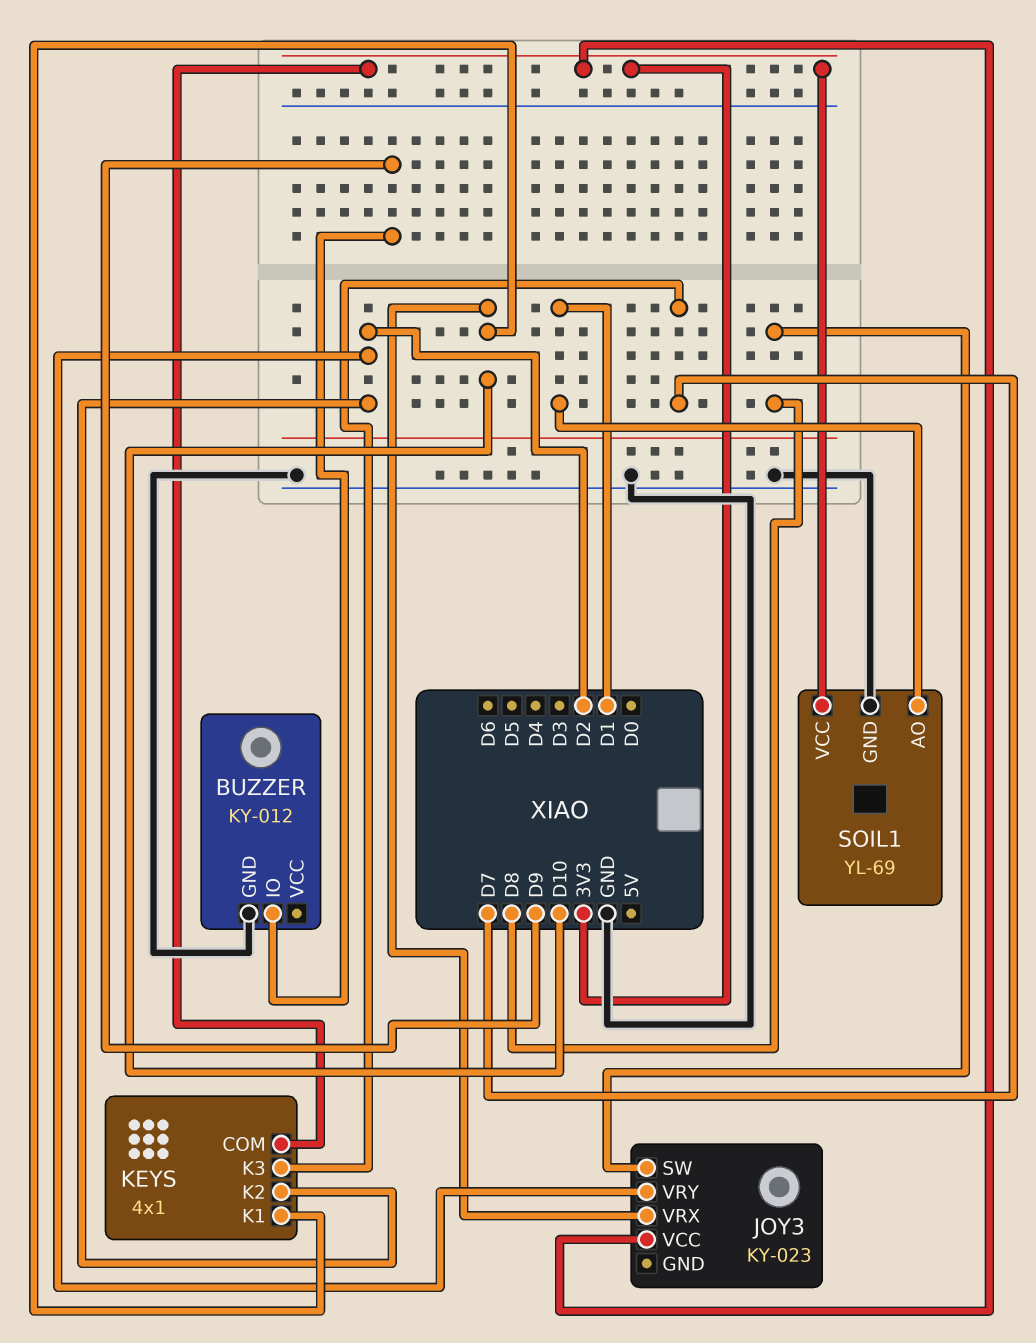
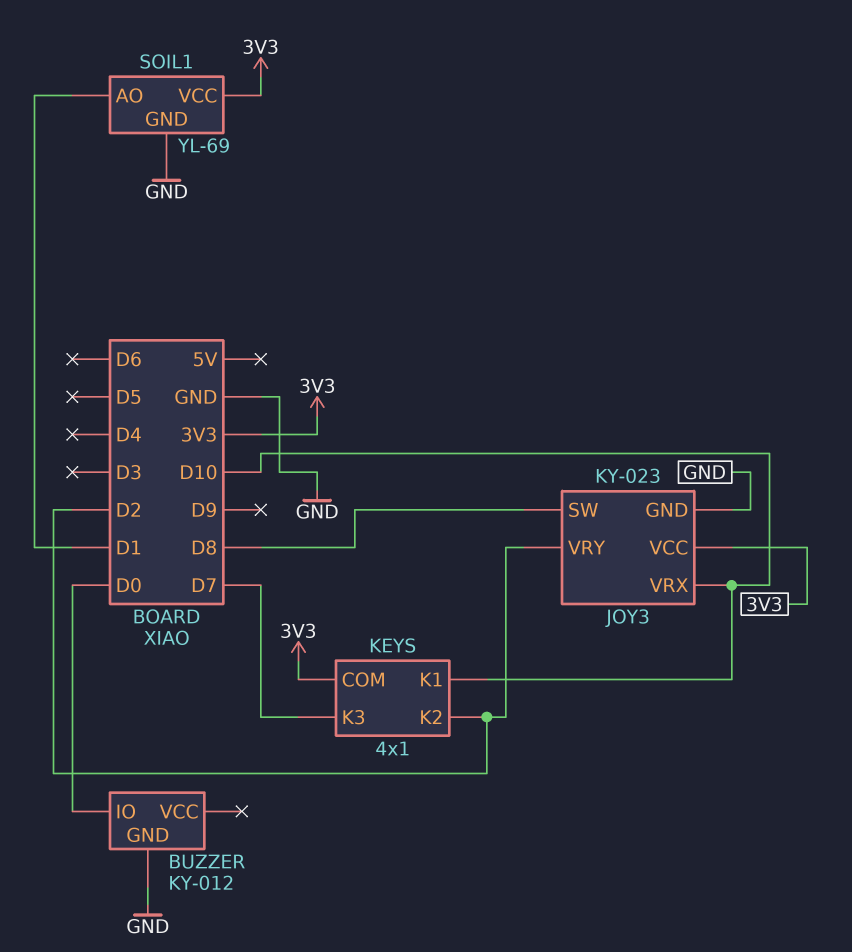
BUZZER pin IO: D9 -> D0
JOY3 pin GND: none -> GND

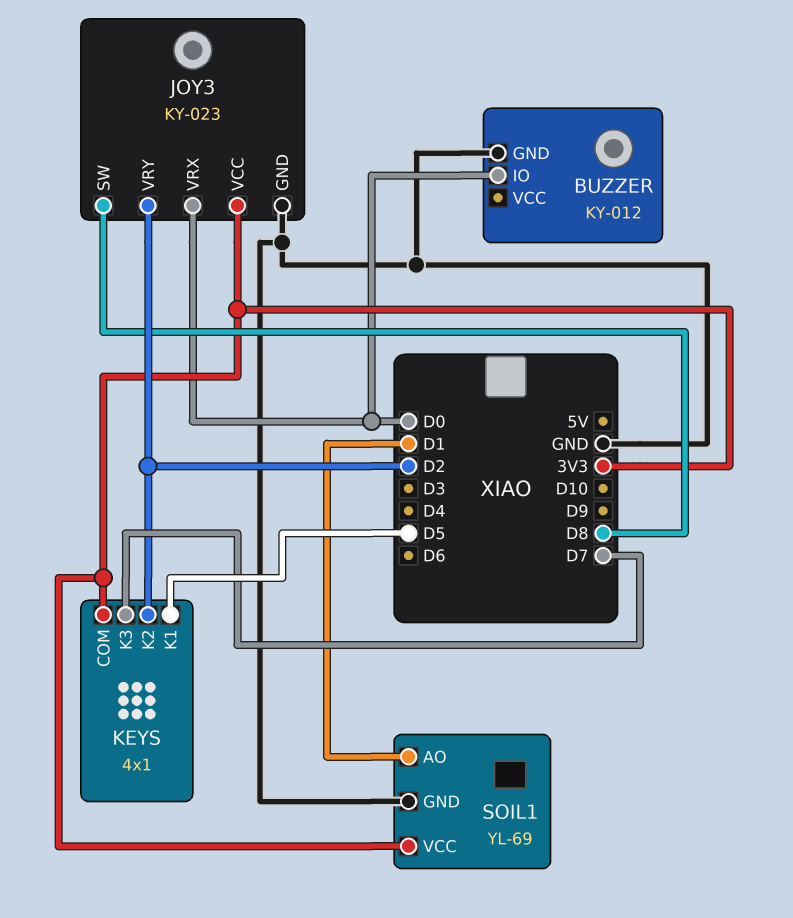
JOY3 pin VRX: D10 -> D0
KEYS pin K1: D10 -> D5

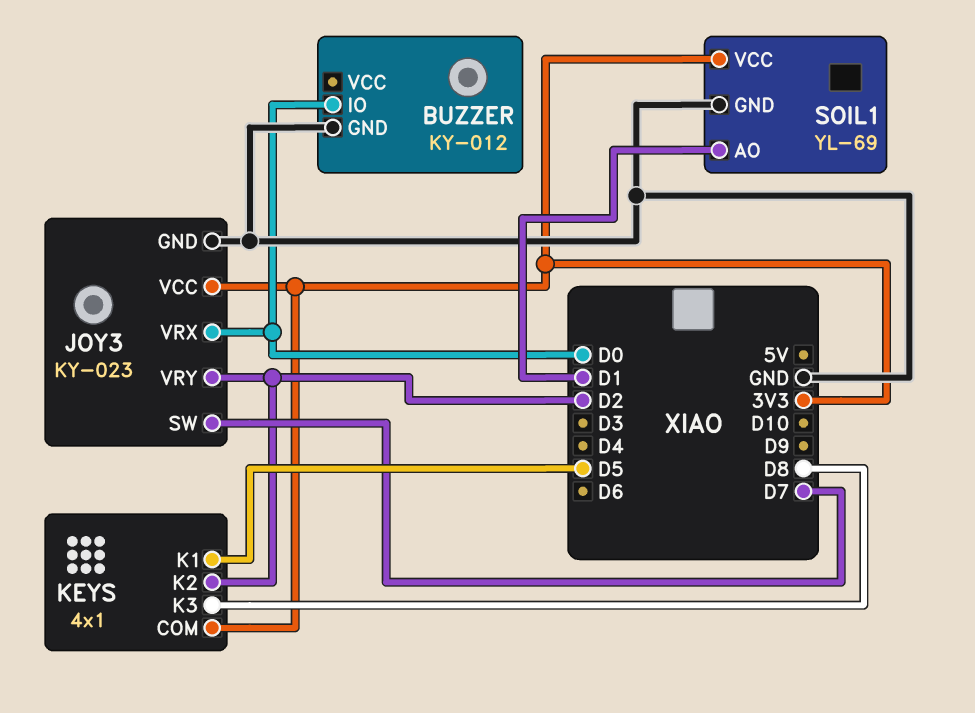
JOY3 pin SW: D8 -> D7
KEYS pin K3: D7 -> D8

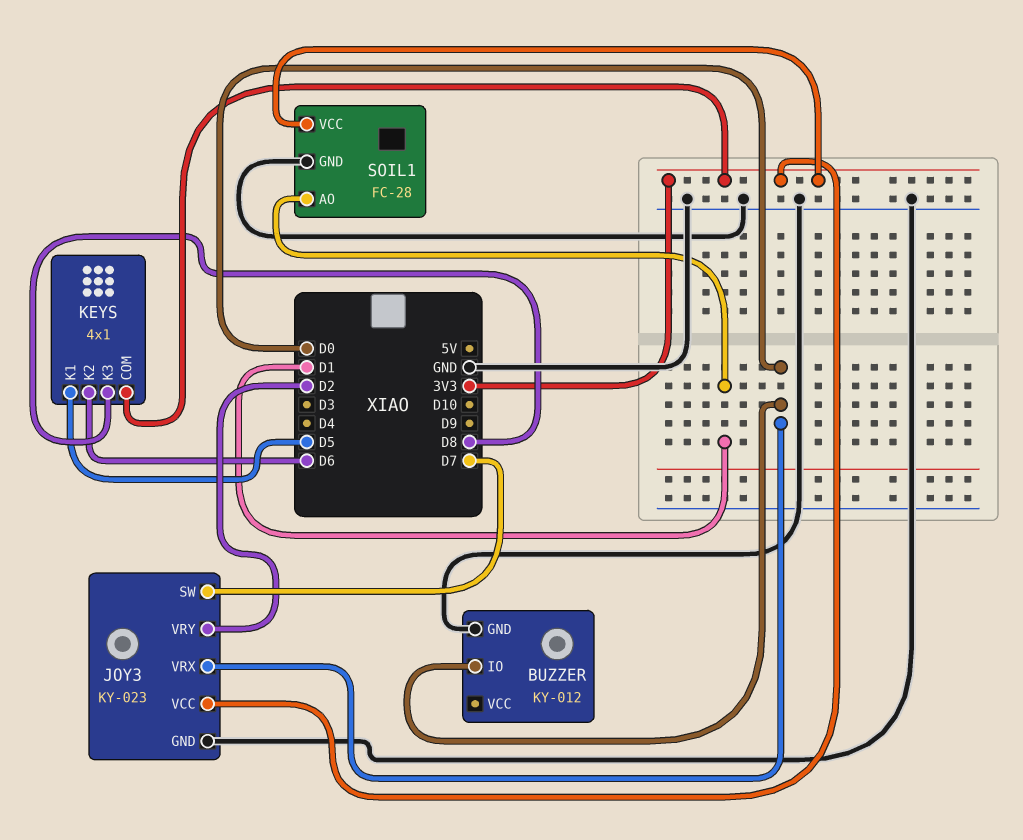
KEYS pin K2: D2 -> D6
SOIL1: YL-69 -> FC-28

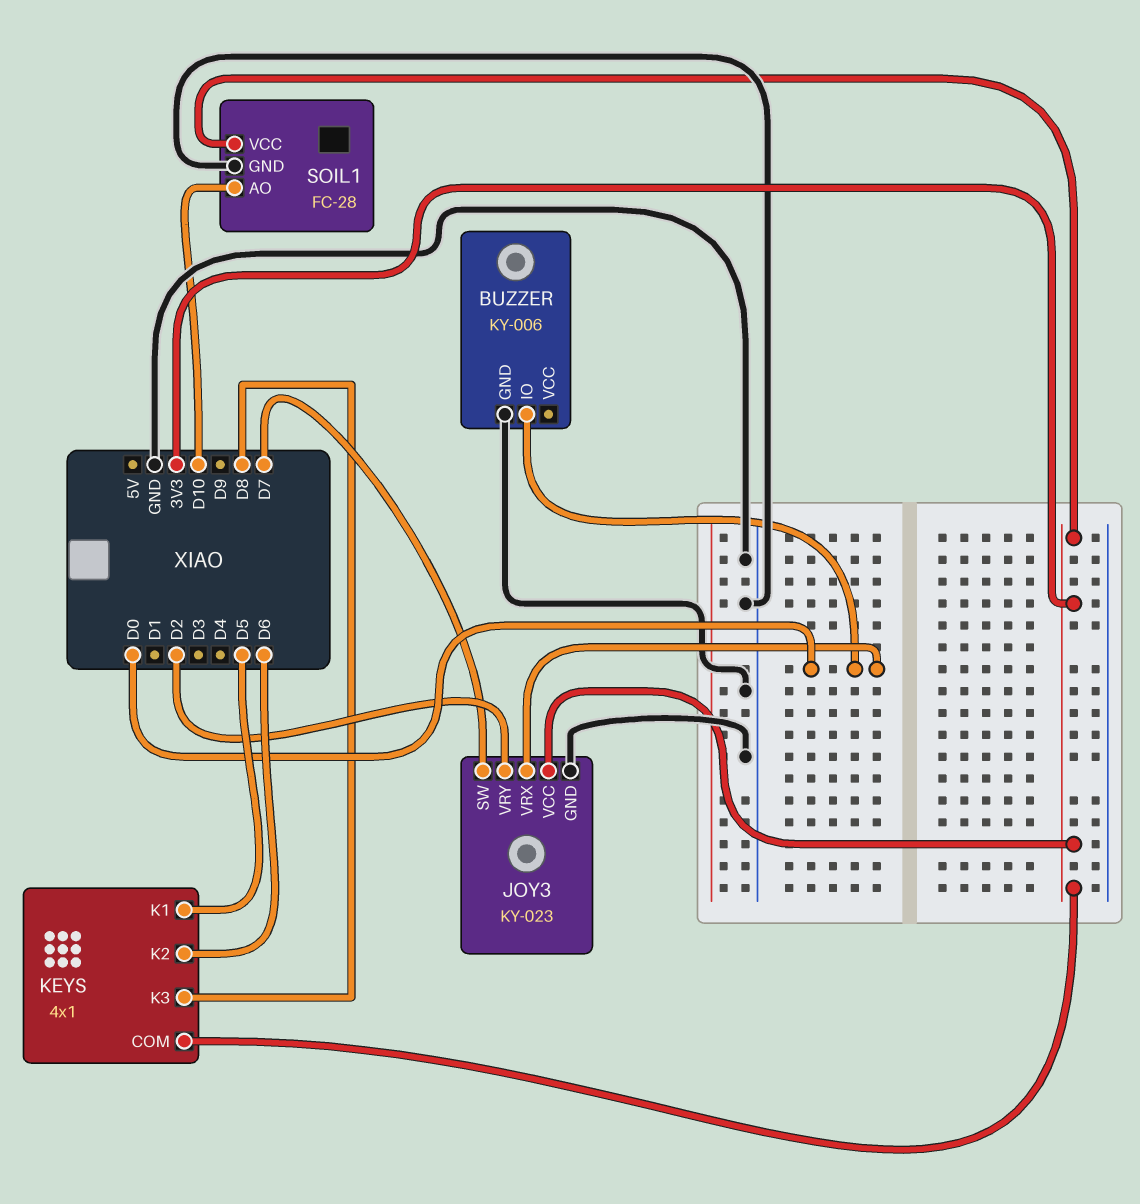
BUZZER: KY-012 -> KY-006
SOIL1 pin AO: D1 -> D10

